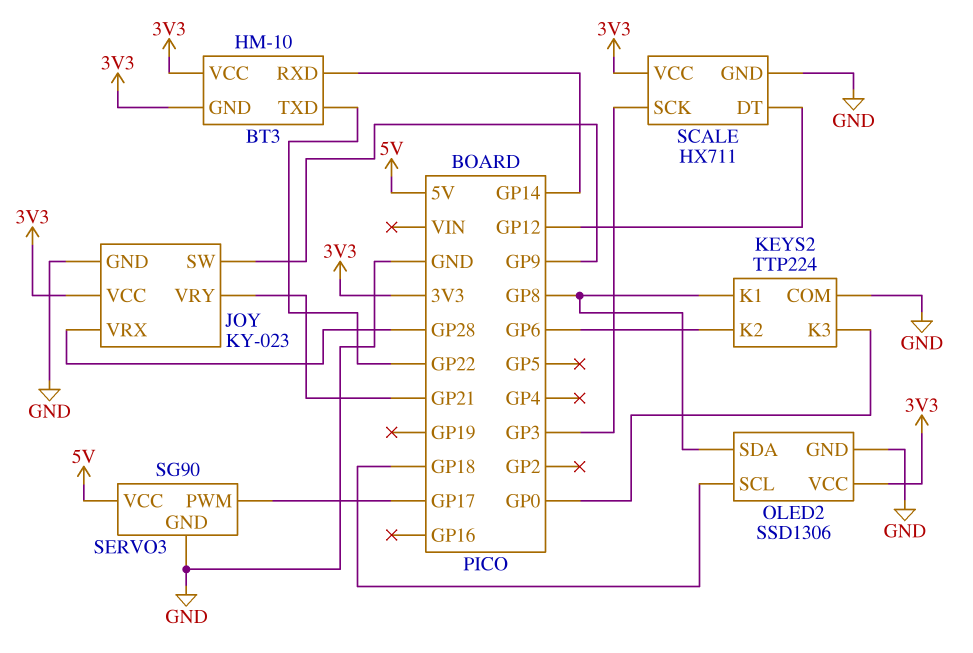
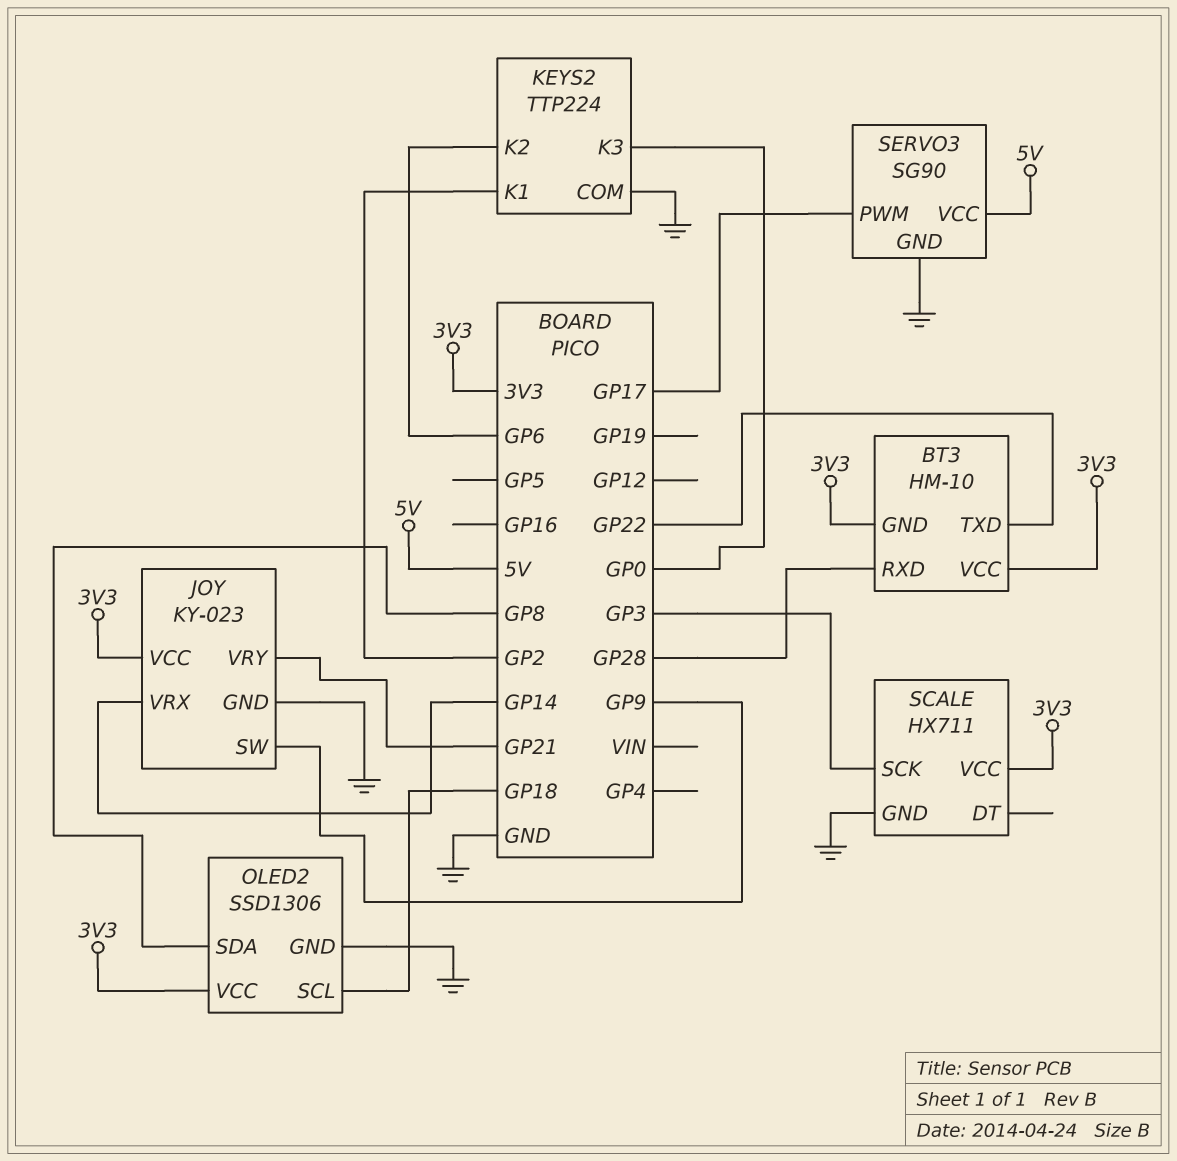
BT3 pin RXD: GP14 -> GP28
JOY pin VRX: GP28 -> GP14
KEYS2 pin K1: GP8 -> GP2
SCALE pin DT: GP12 -> none

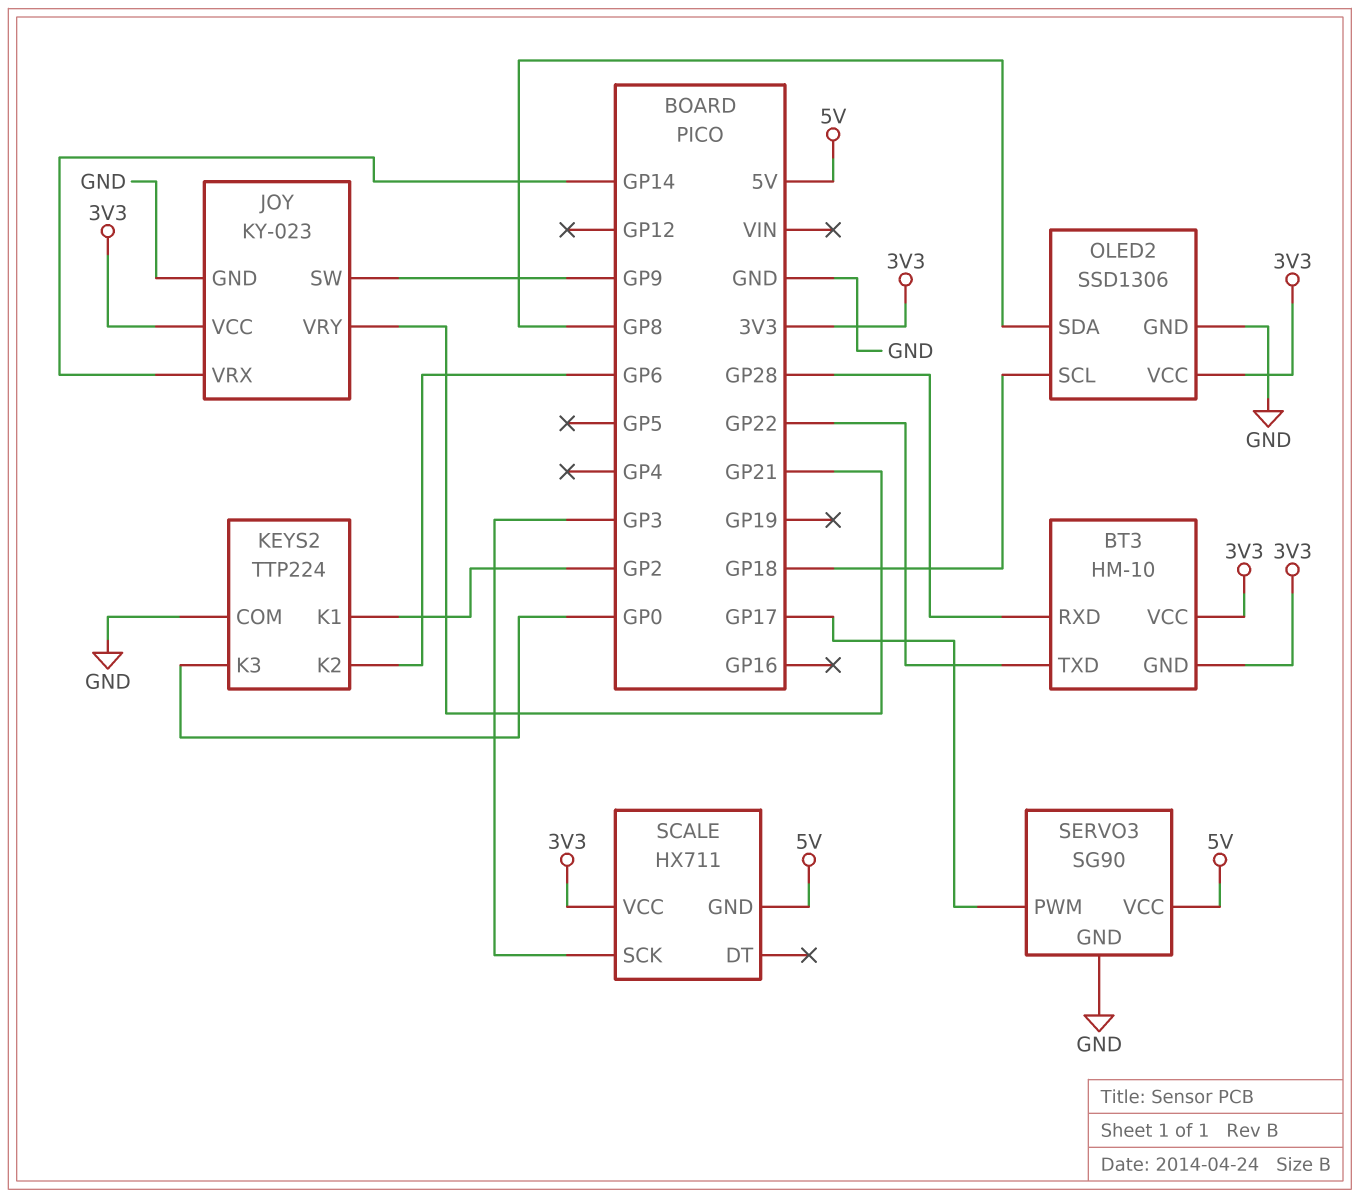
SCALE pin GND: GND -> 5V

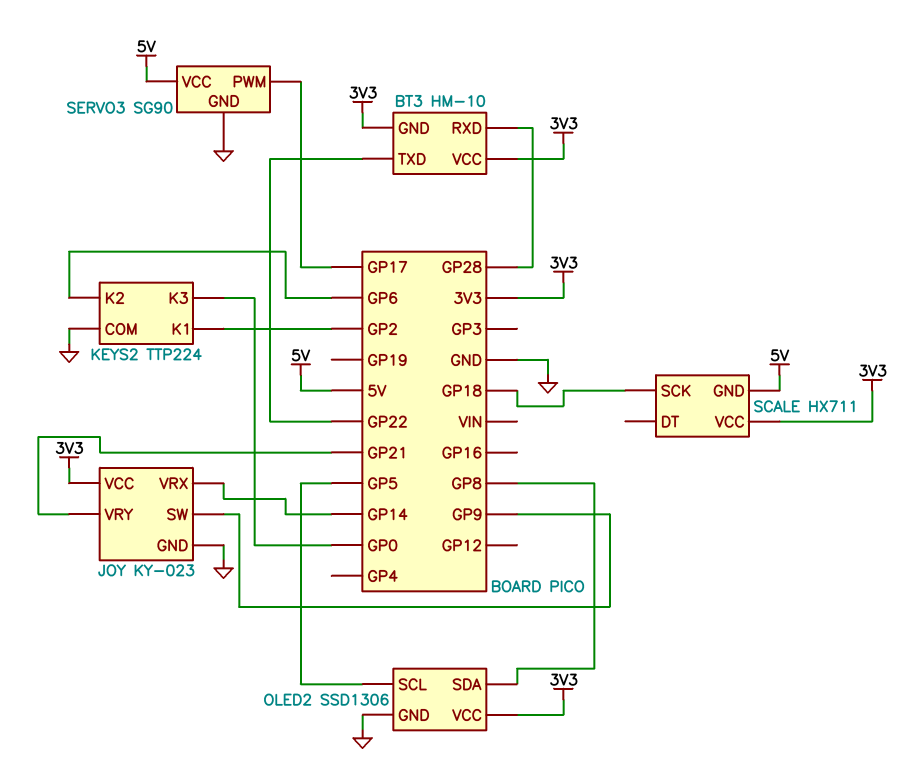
OLED2 pin SCL: GP18 -> GP5
SCALE pin SCK: GP3 -> GP18

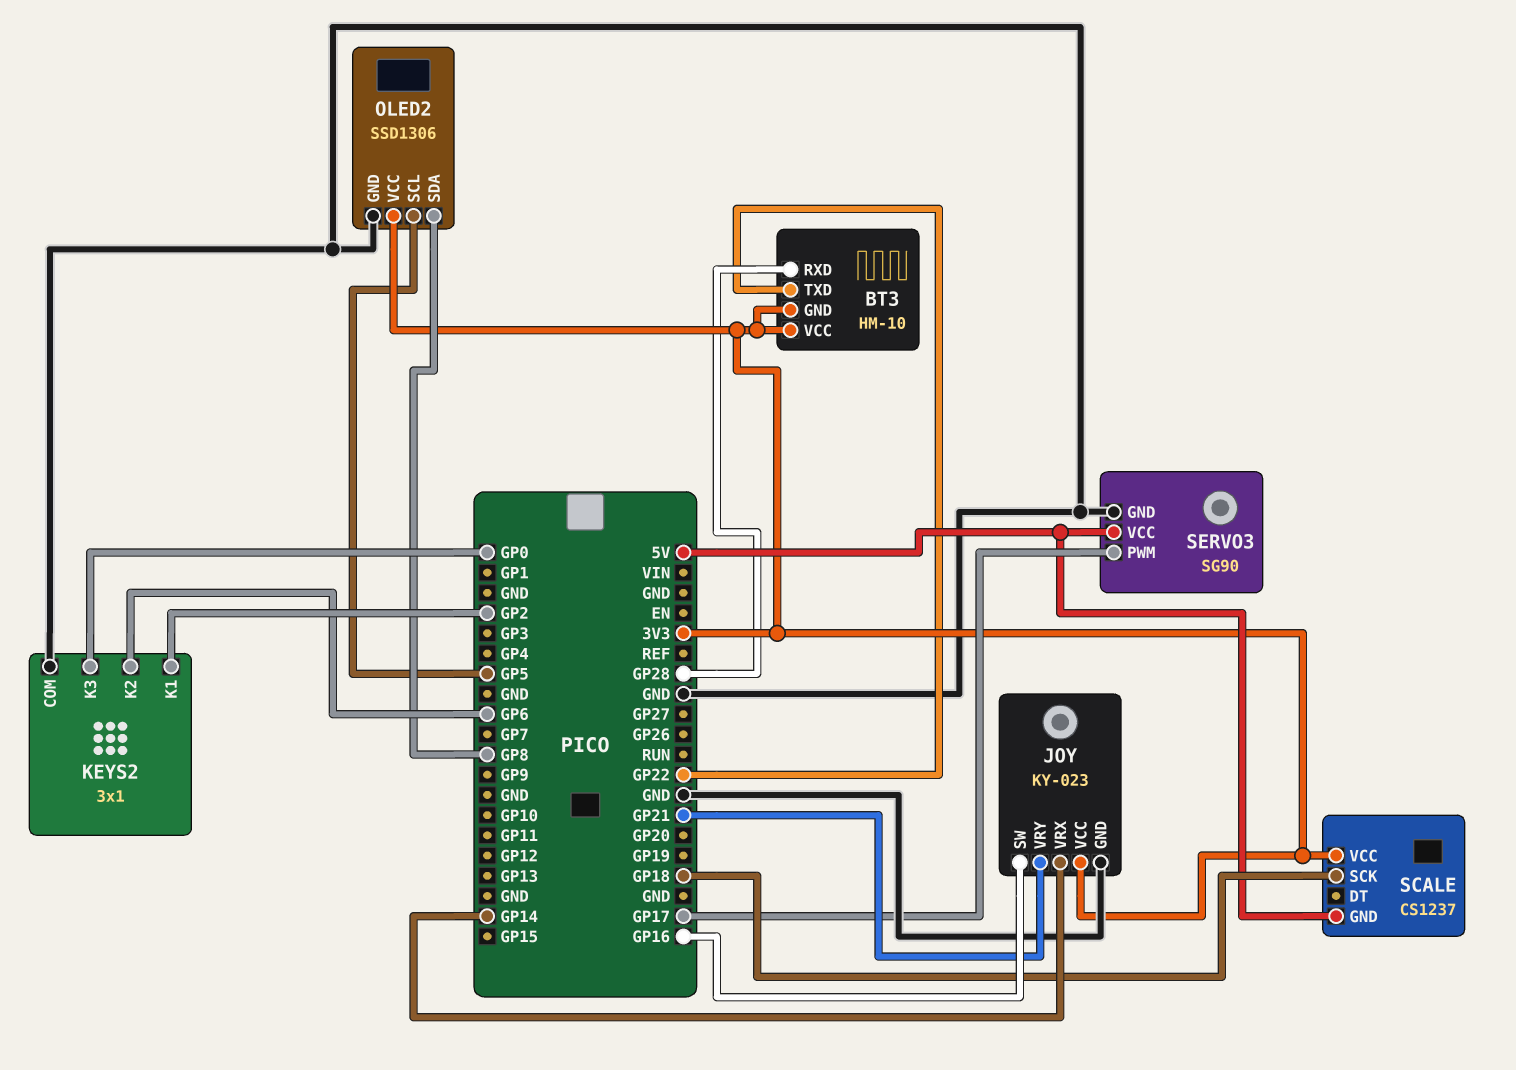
JOY pin SW: GP9 -> GP16
KEYS2: TTP224 -> 3x1
SCALE: HX711 -> CS1237

